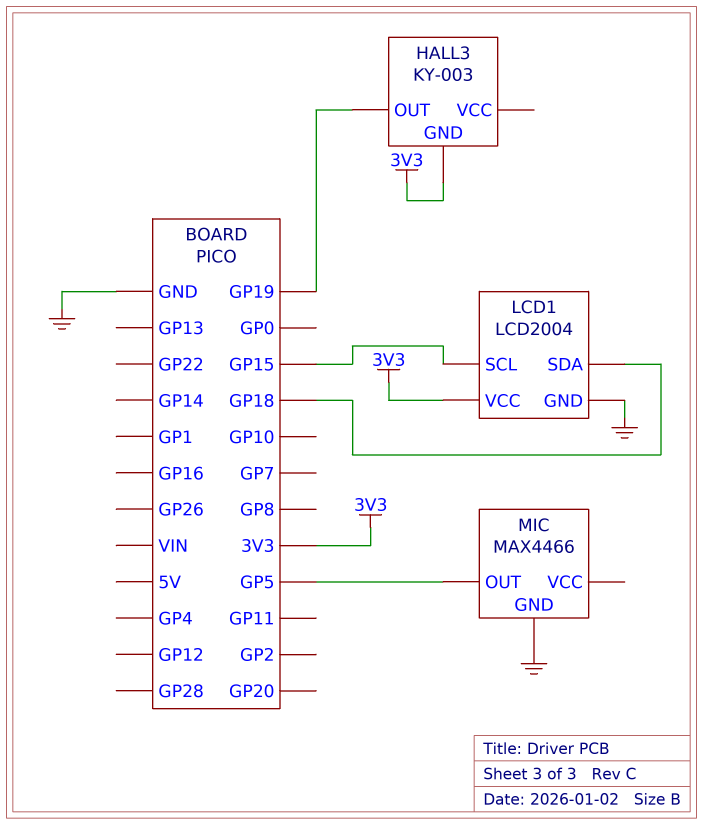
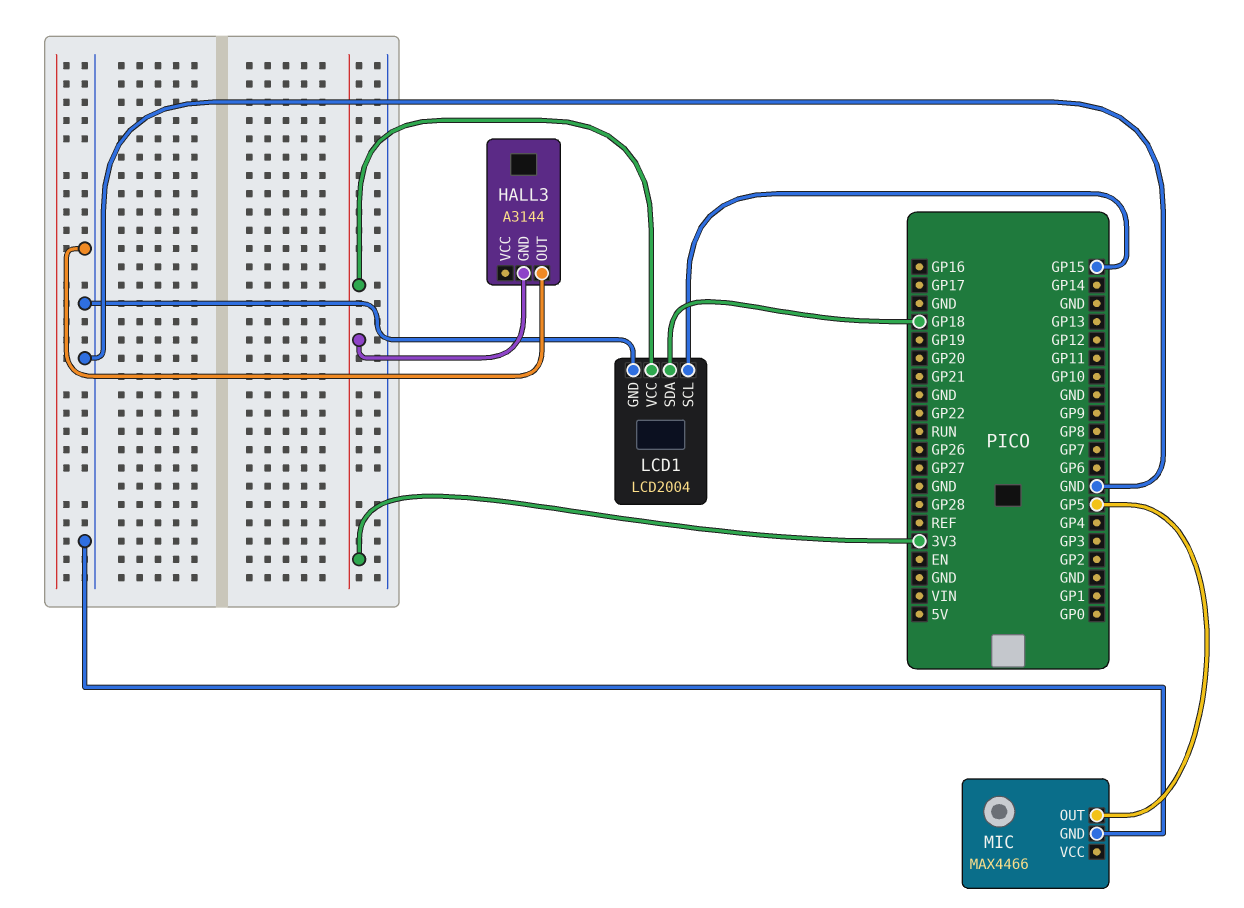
HALL3: KY-003 -> A3144
HALL3 pin OUT: GP19 -> GND

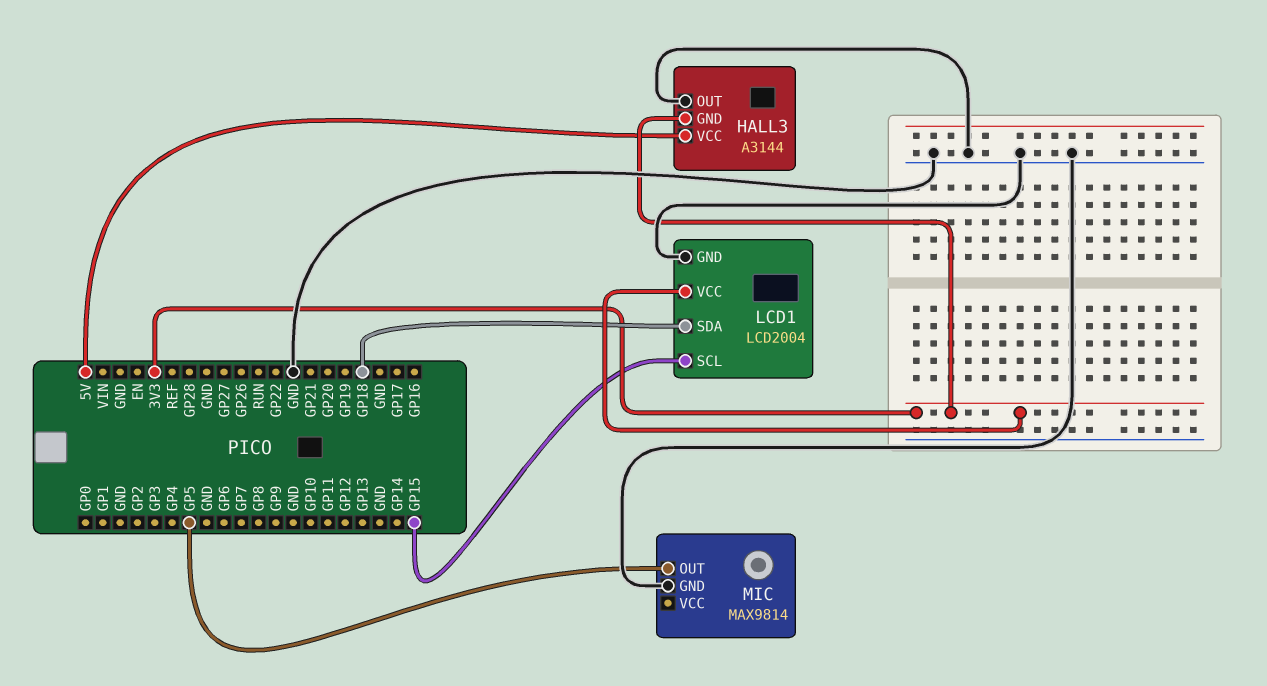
HALL3 pin VCC: none -> 5V
MIC: MAX4466 -> MAX9814

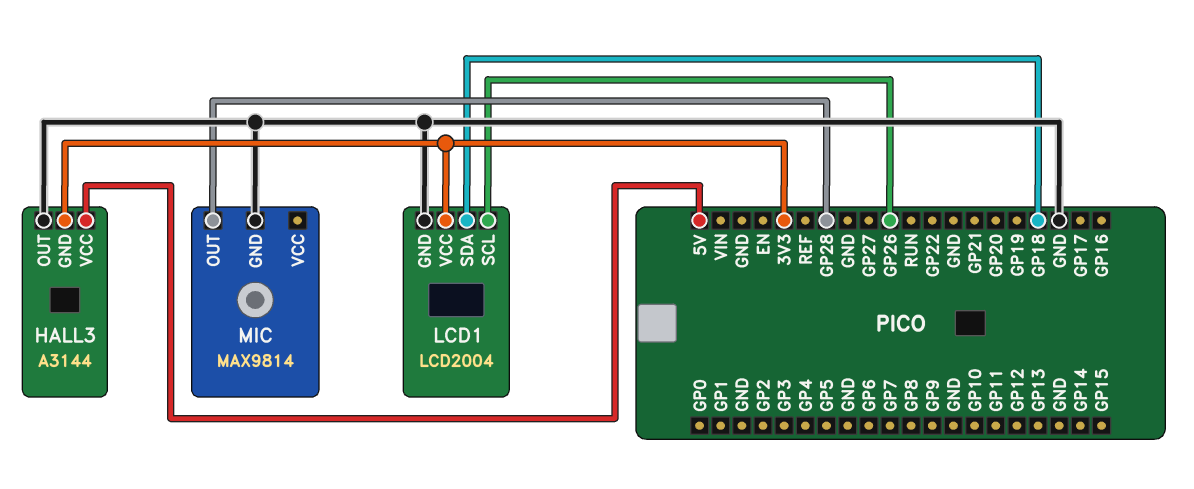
LCD1 pin SCL: GP15 -> GP26
MIC pin OUT: GP5 -> GP28

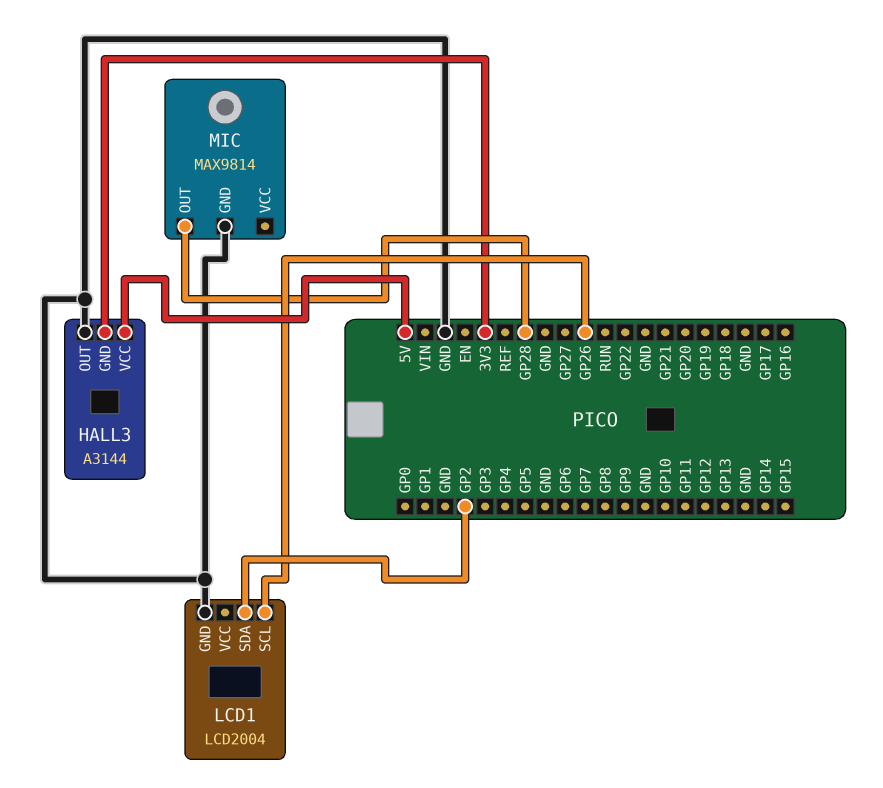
LCD1 pin SDA: GP18 -> GP2
LCD1 pin VCC: 3V3 -> none

